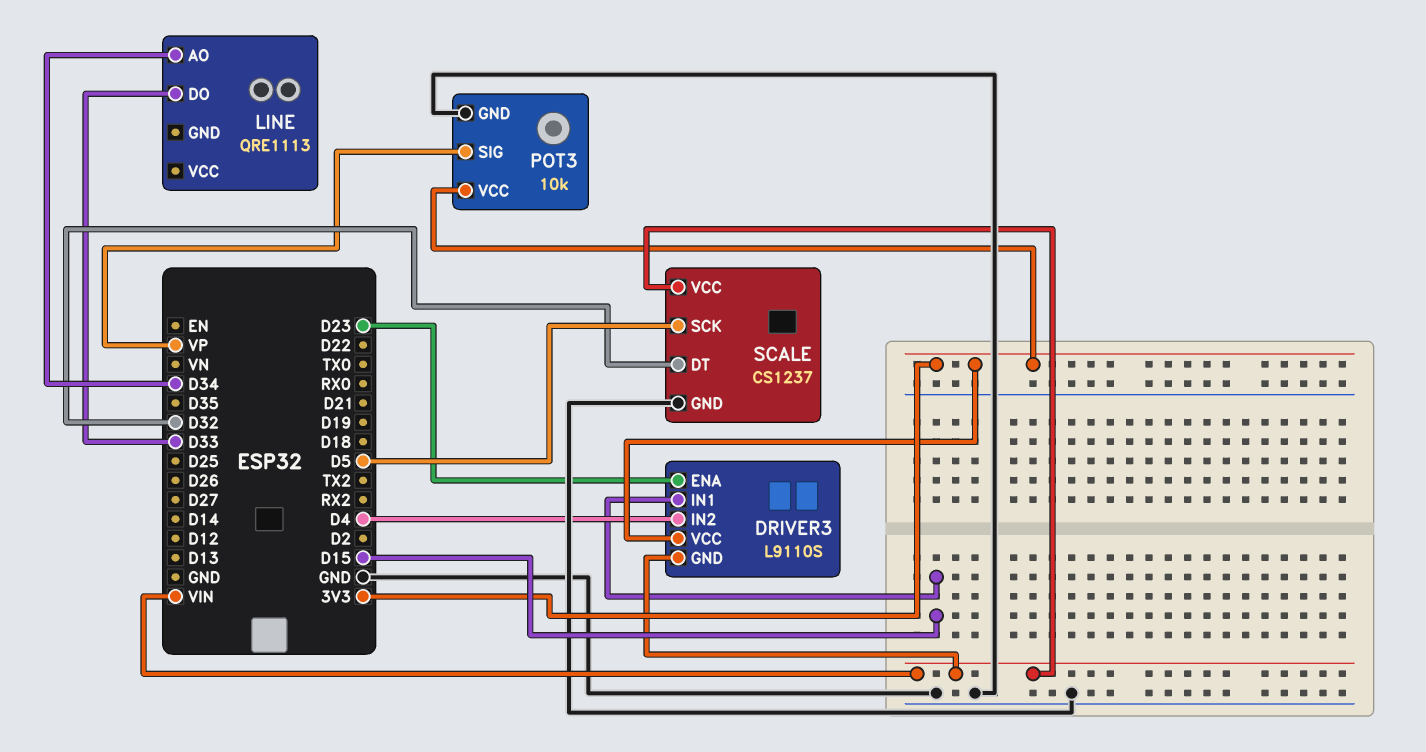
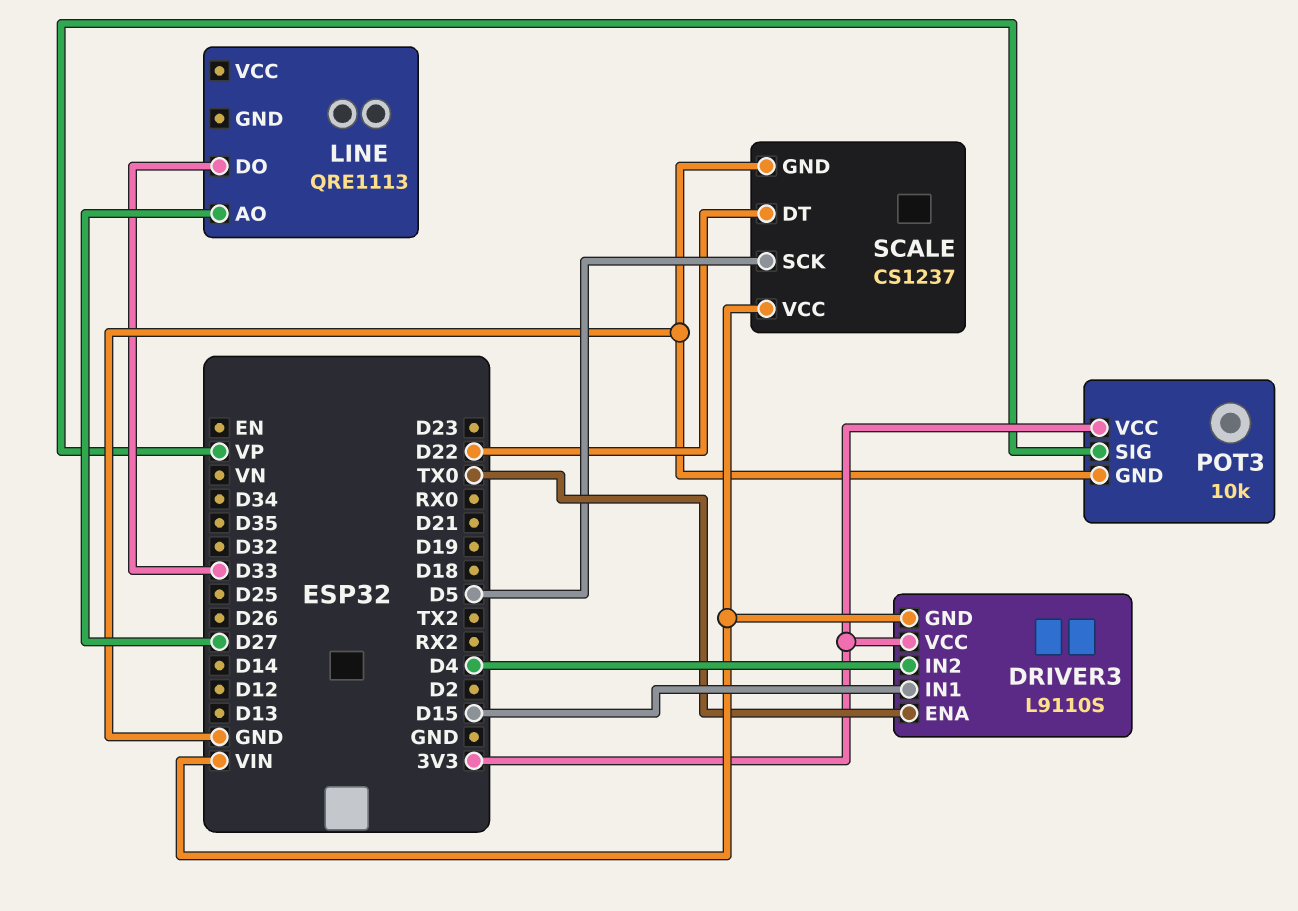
DRIVER3 pin ENA: D23 -> TX0
LINE pin AO: D34 -> D27
SCALE pin DT: D32 -> D22

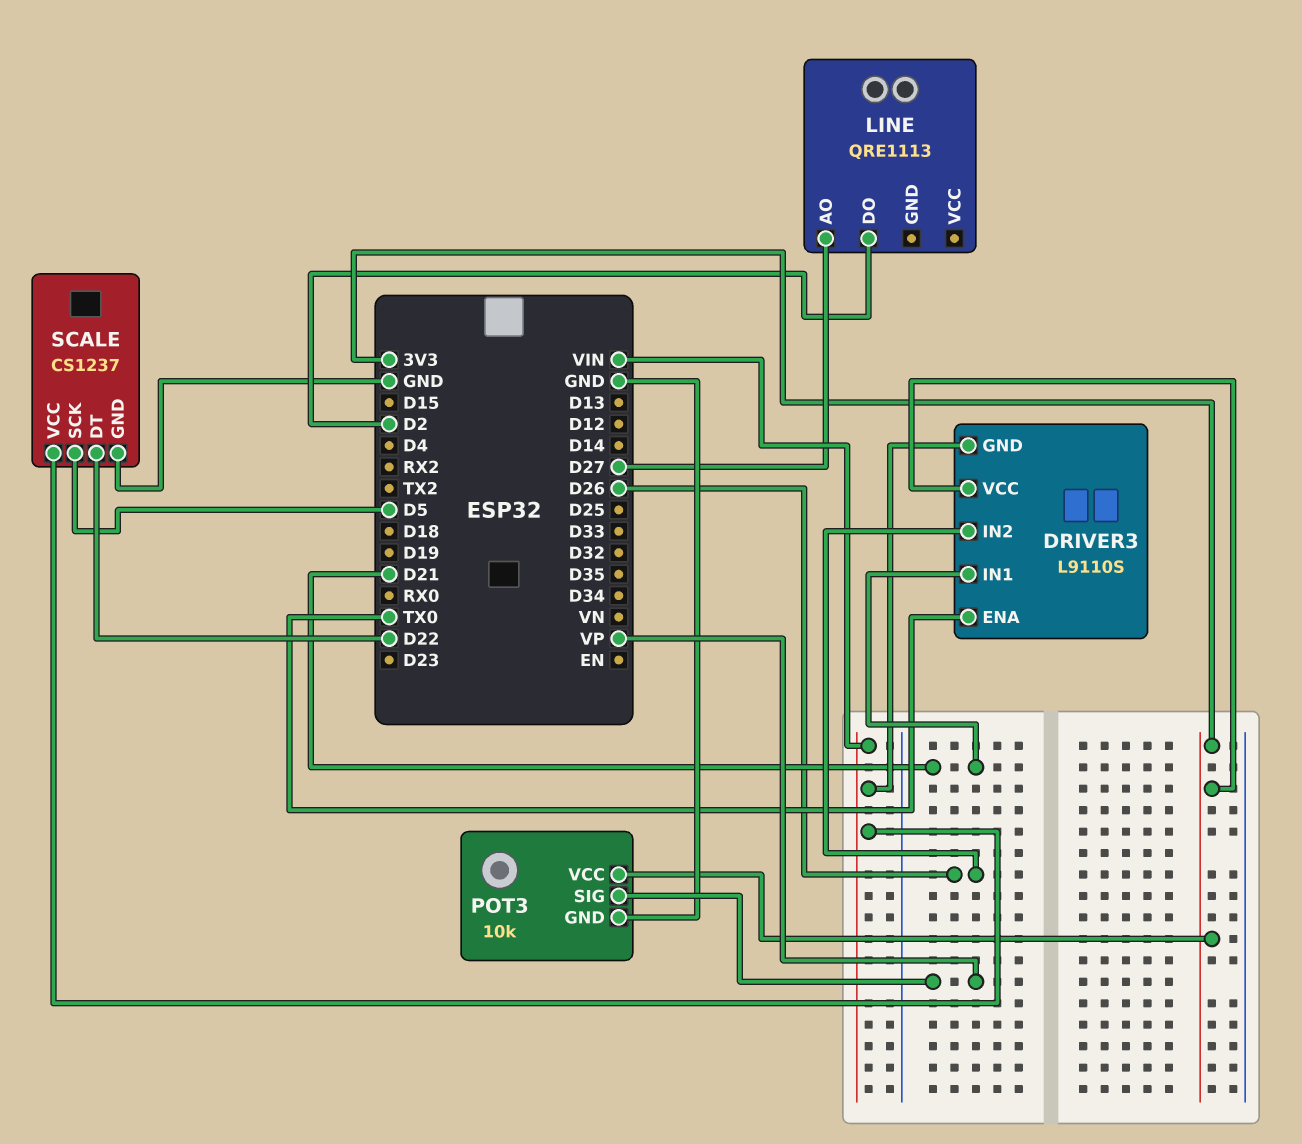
DRIVER3 pin IN1: D15 -> D21
DRIVER3 pin IN2: D4 -> D26
LINE pin DO: D33 -> D2

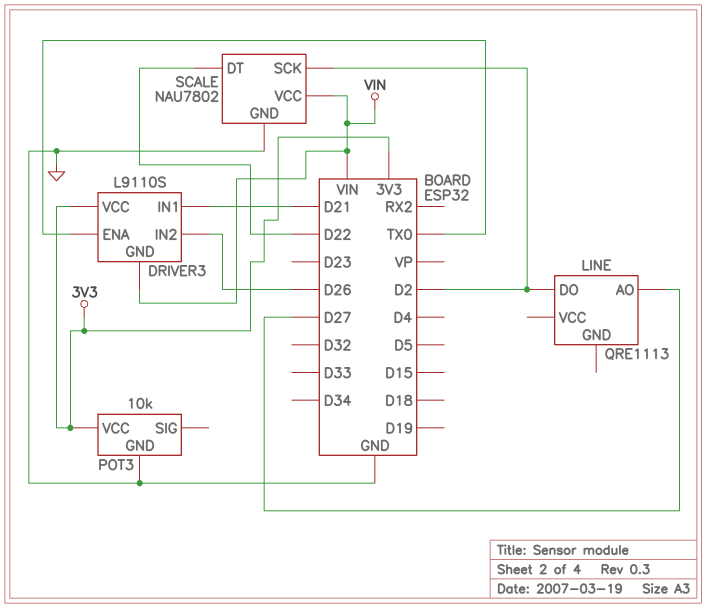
POT3 pin SIG: VP -> none
SCALE: CS1237 -> NAU7802
SCALE pin SCK: D5 -> D2

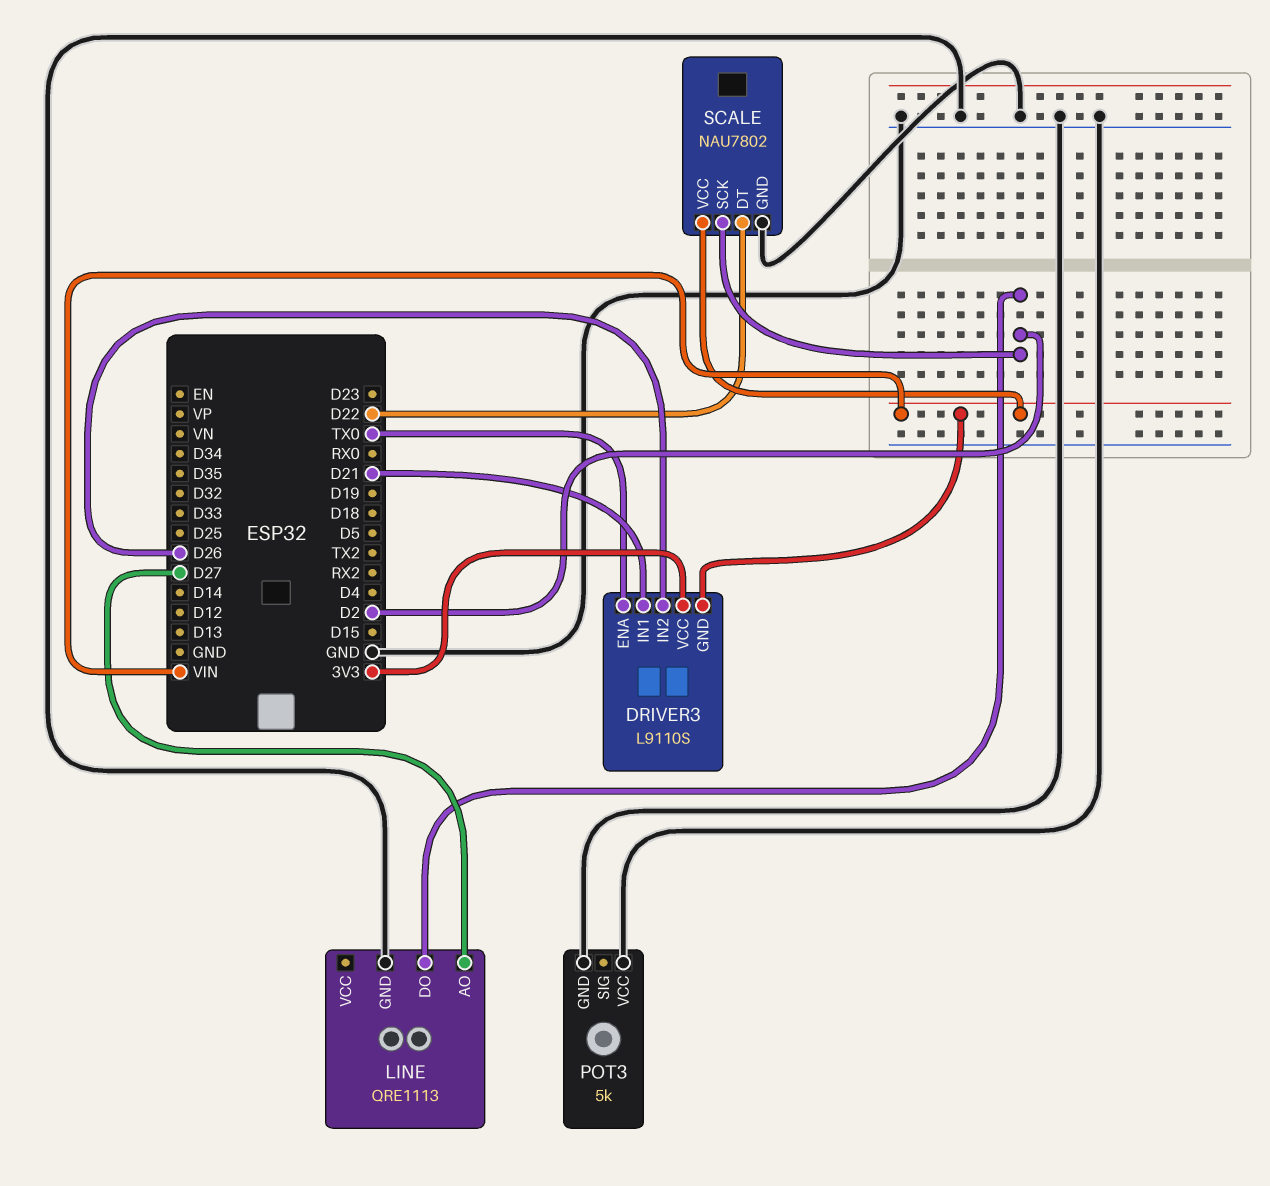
LINE pin GND: none -> GND
POT3: 10k -> 5k
POT3 pin VCC: 3V3 -> GND

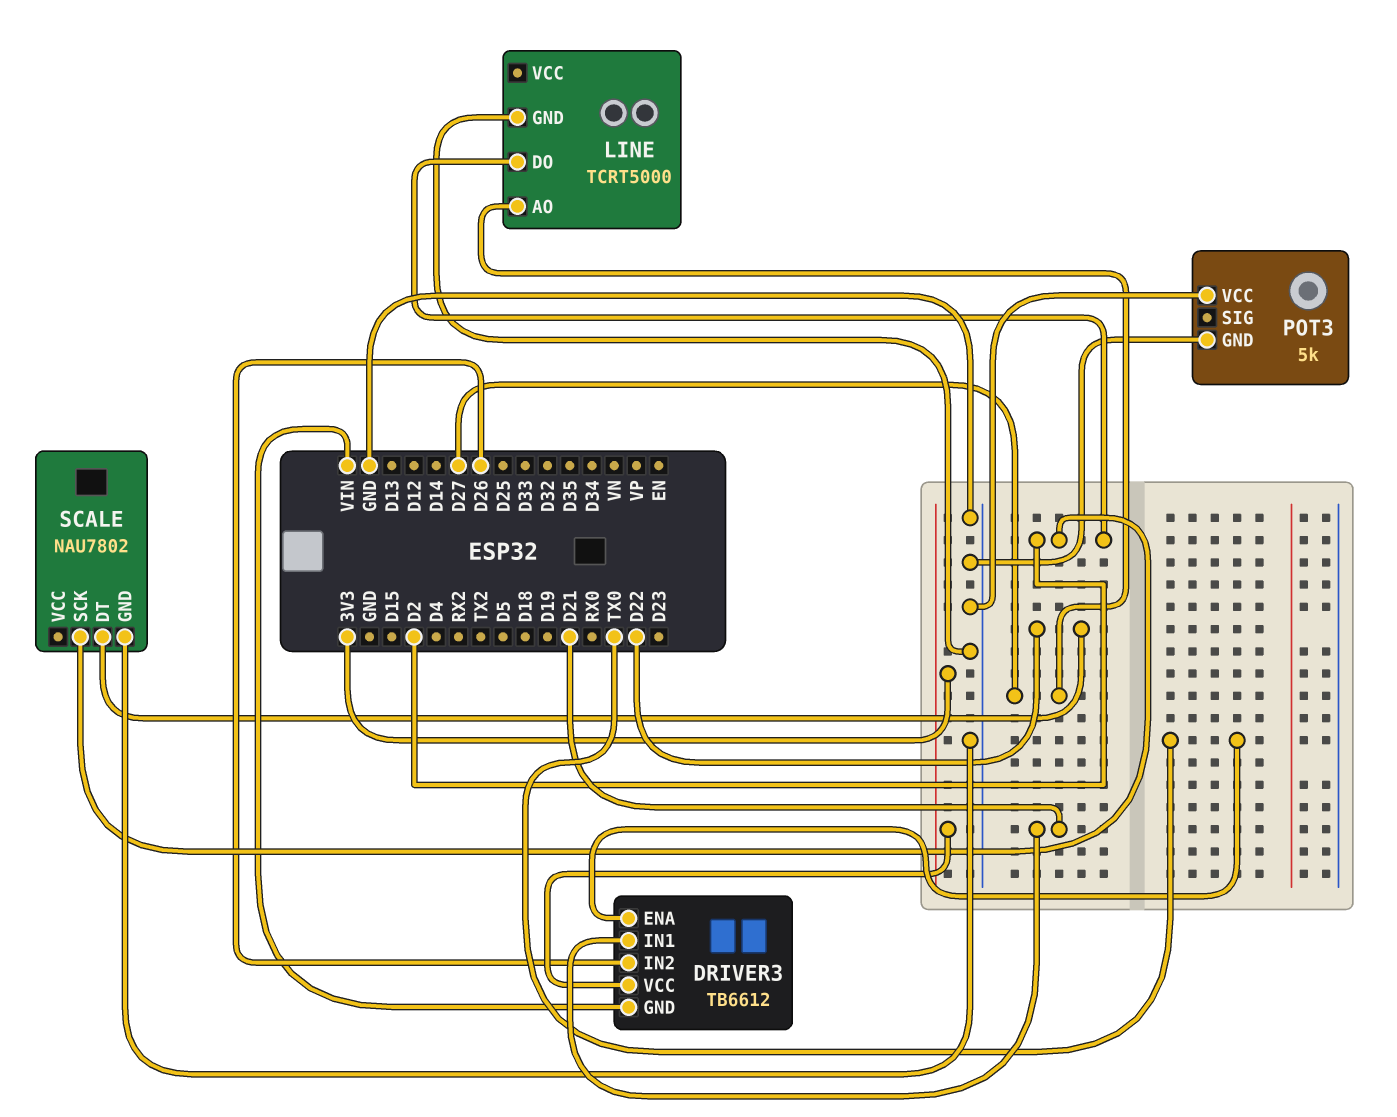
DRIVER3: L9110S -> TB6612
LINE: QRE1113 -> TCRT5000
SCALE pin VCC: VIN -> none

